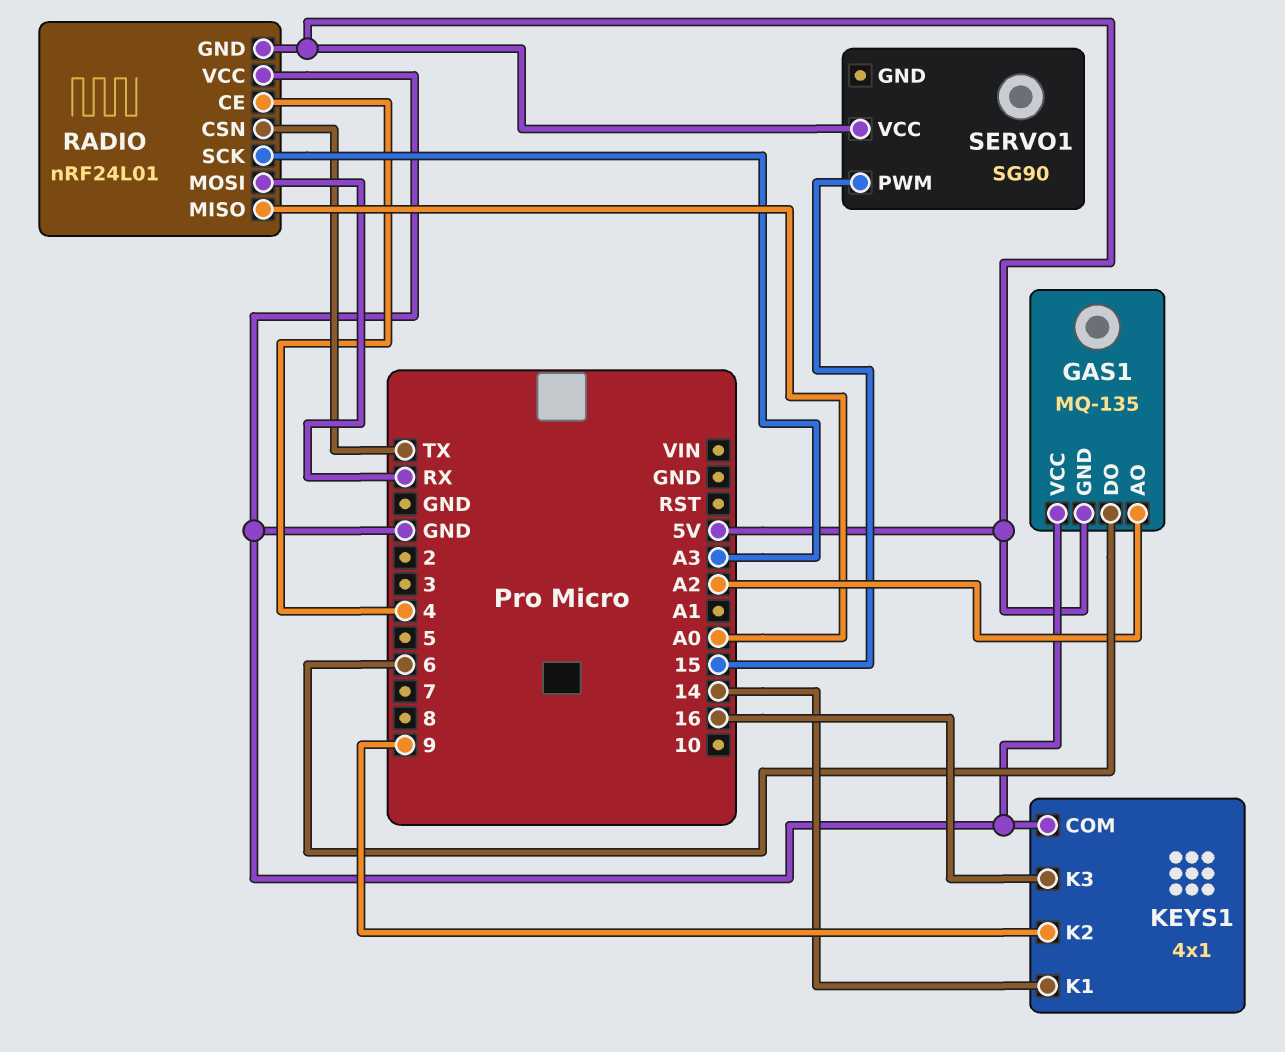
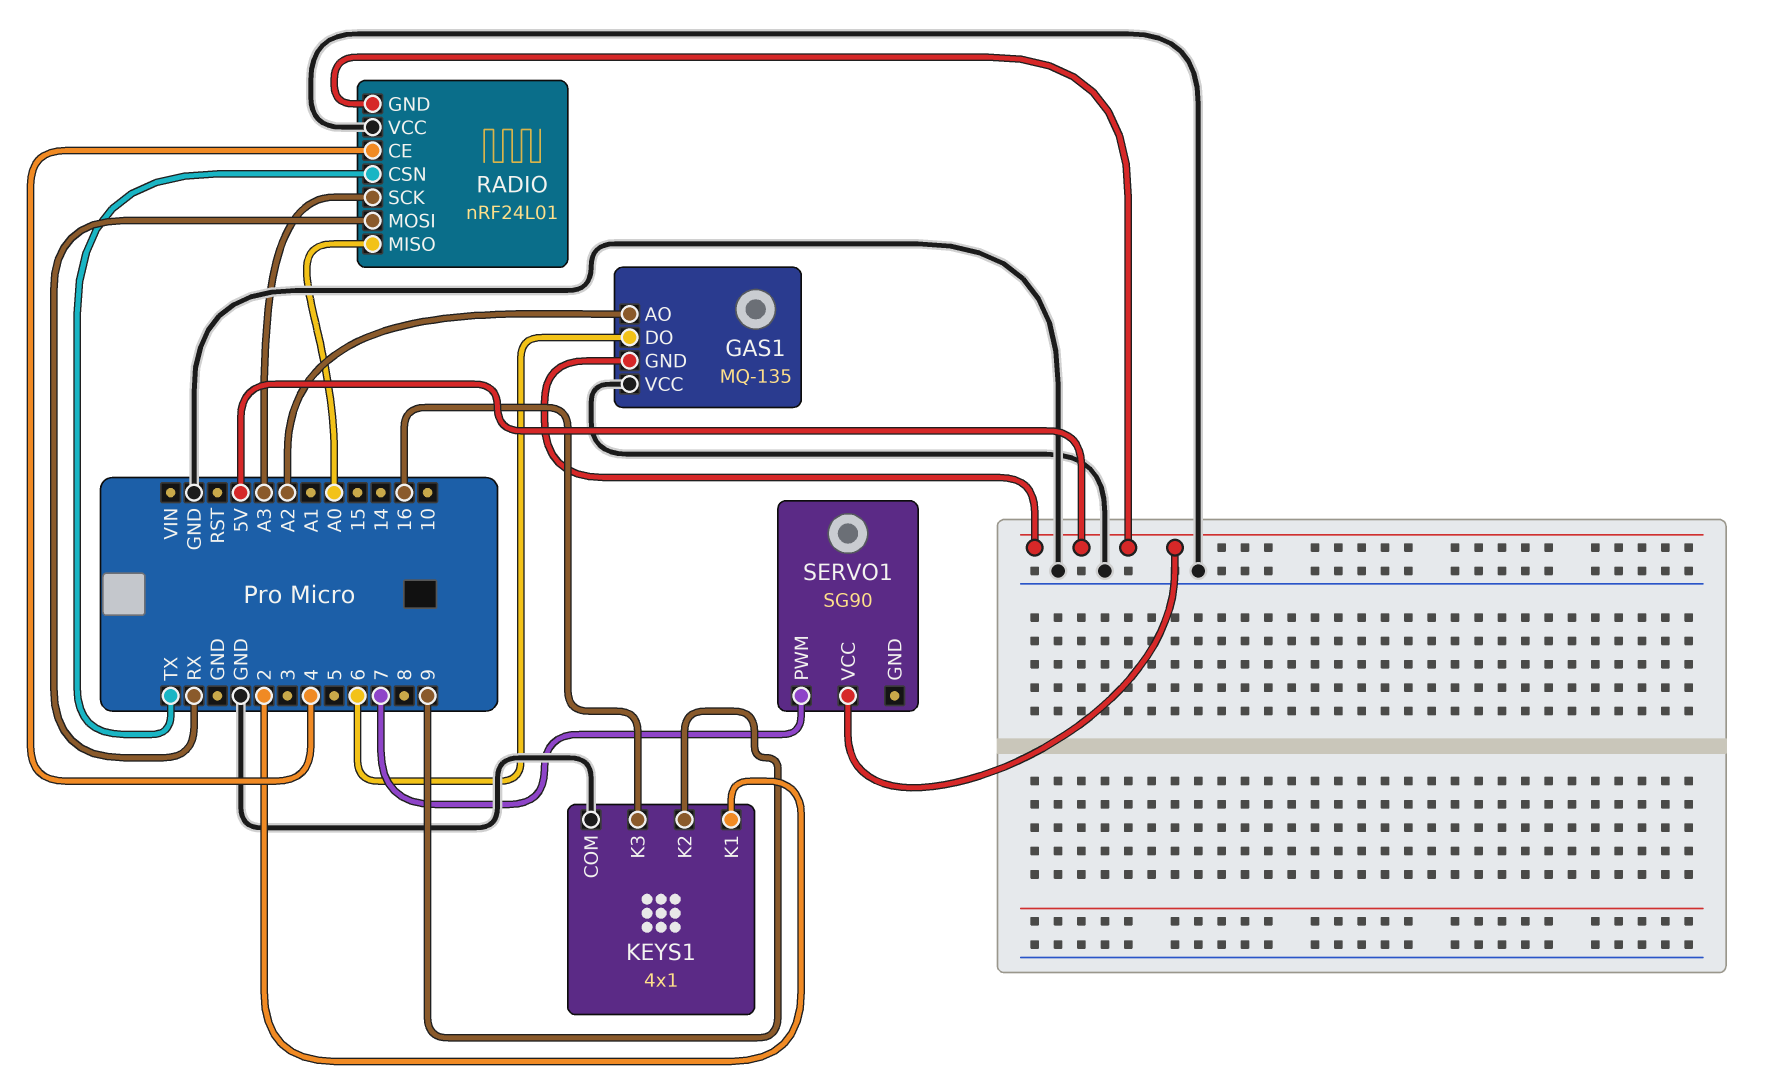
KEYS1 pin K1: 14 -> 2
SERVO1 pin PWM: 15 -> 7

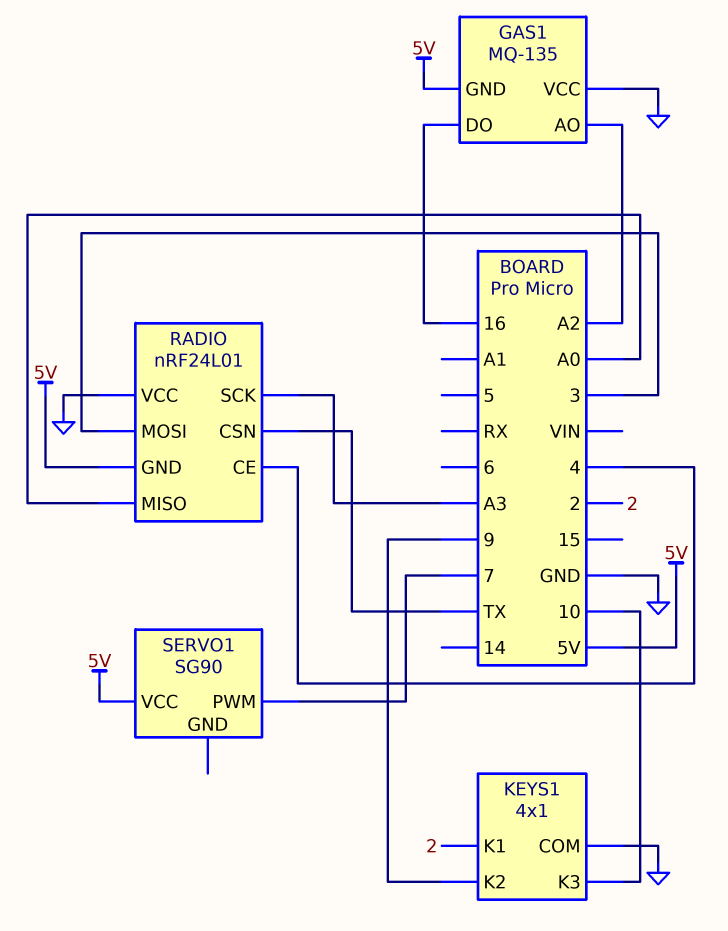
GAS1 pin DO: 6 -> 16
KEYS1 pin K3: 16 -> 10
RADIO pin MOSI: RX -> 3

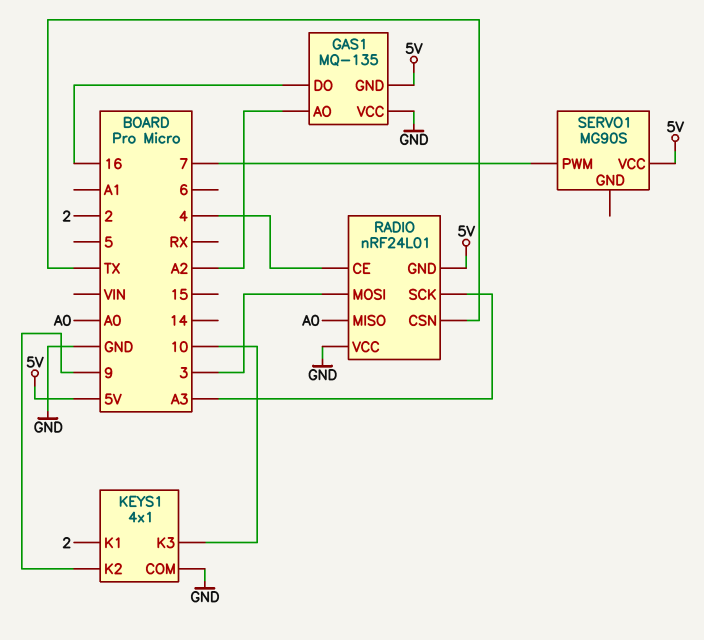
SERVO1: SG90 -> MG90S

